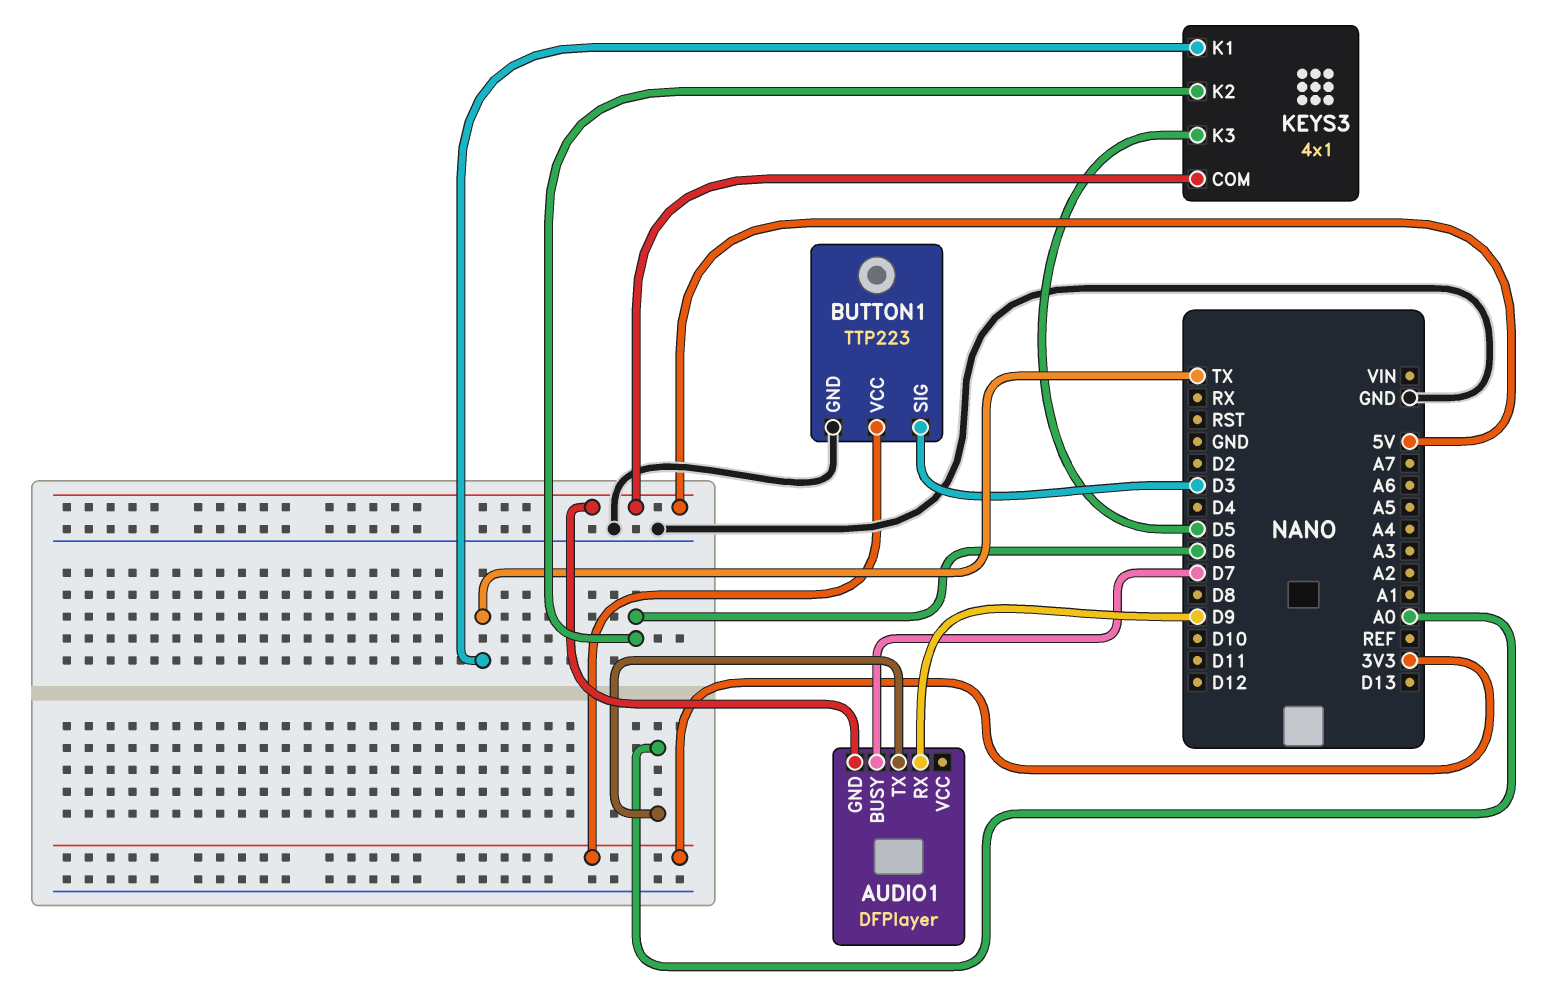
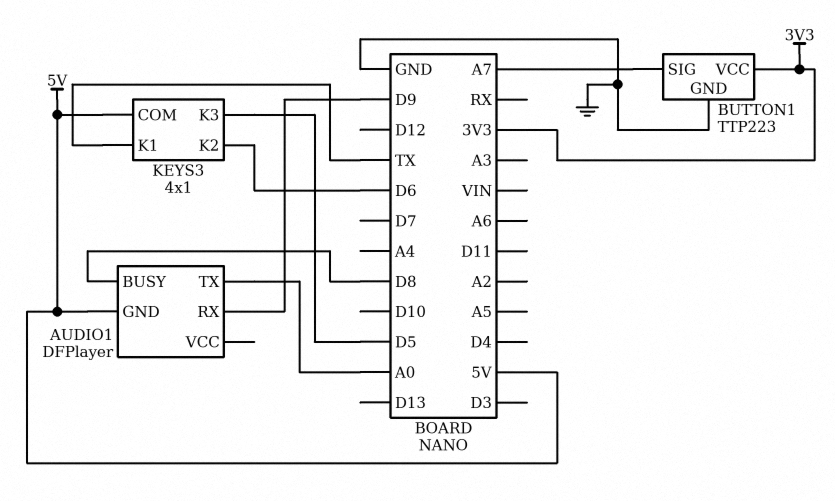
AUDIO1 pin BUSY: D7 -> D8
BUTTON1 pin SIG: D3 -> A7

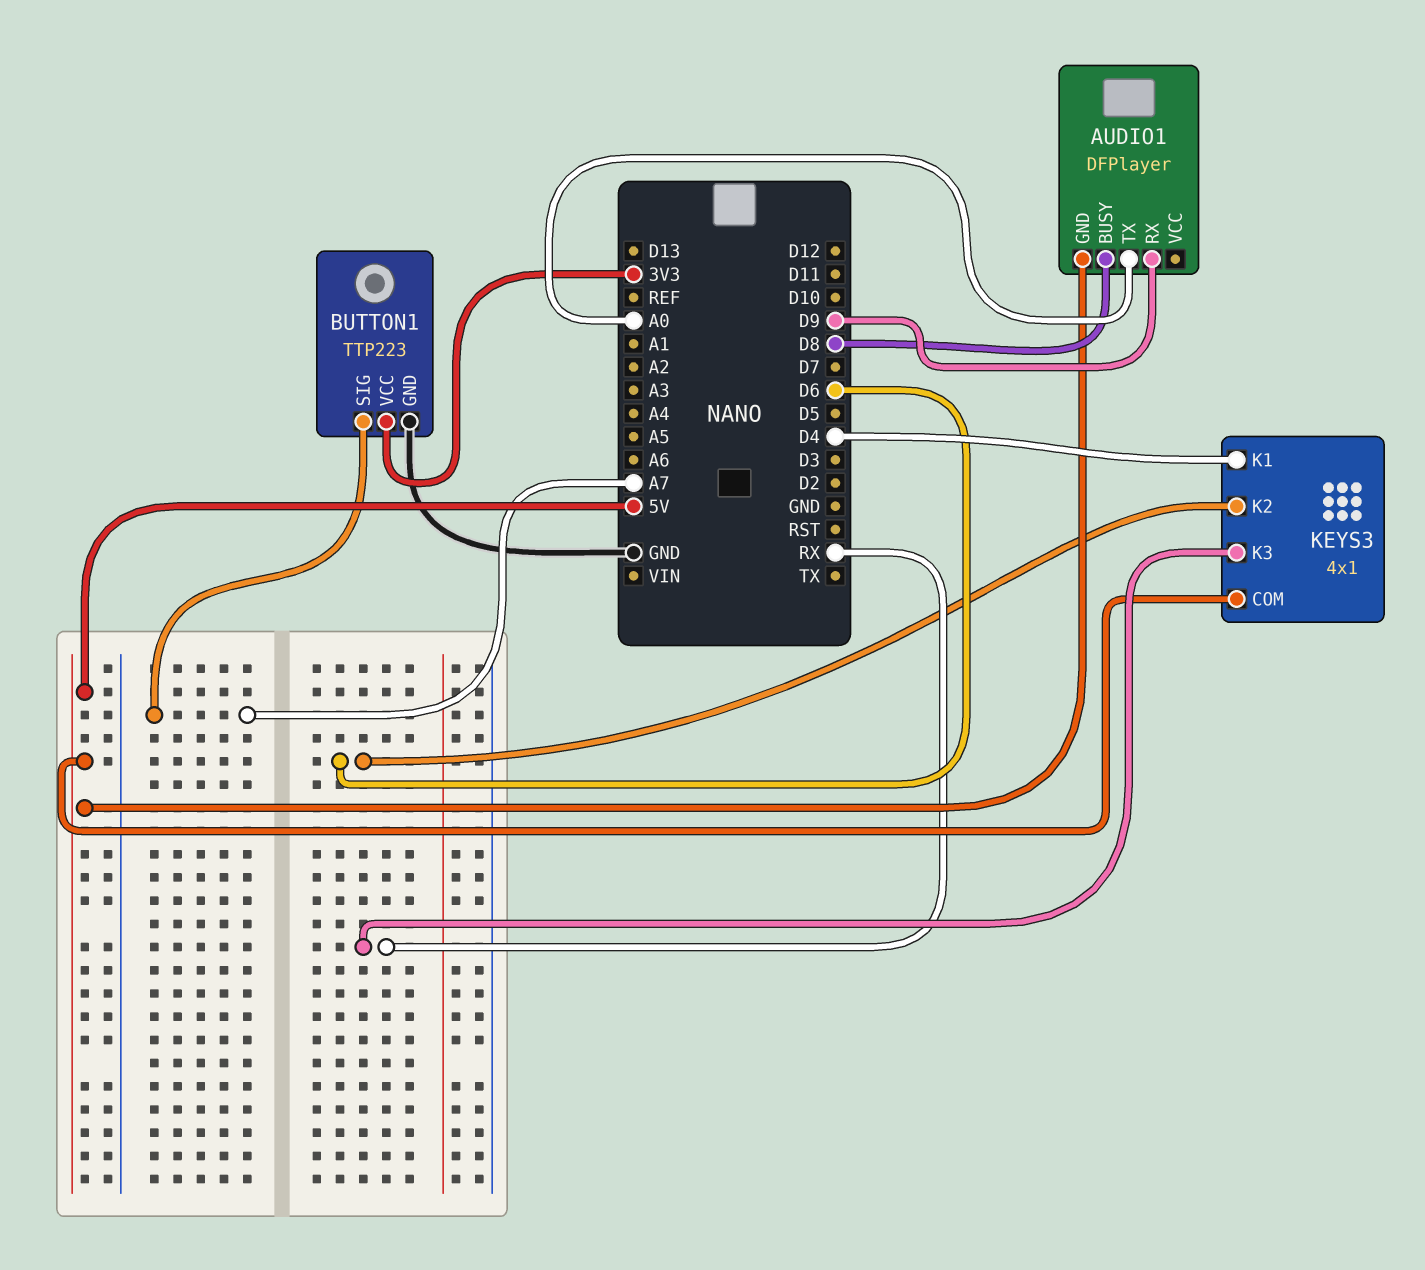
KEYS3 pin K1: TX -> D4
KEYS3 pin K3: D5 -> RX

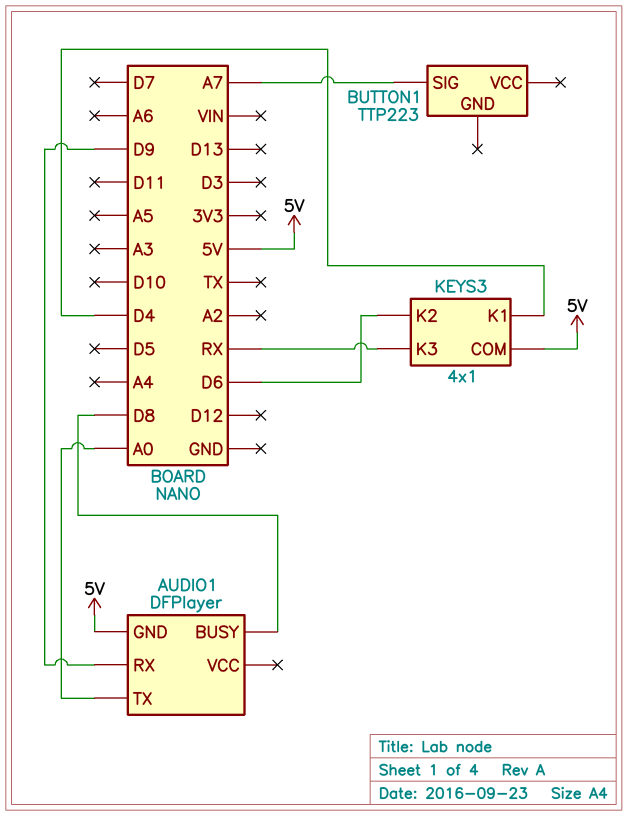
BUTTON1 pin GND: GND -> none
BUTTON1 pin VCC: 3V3 -> none

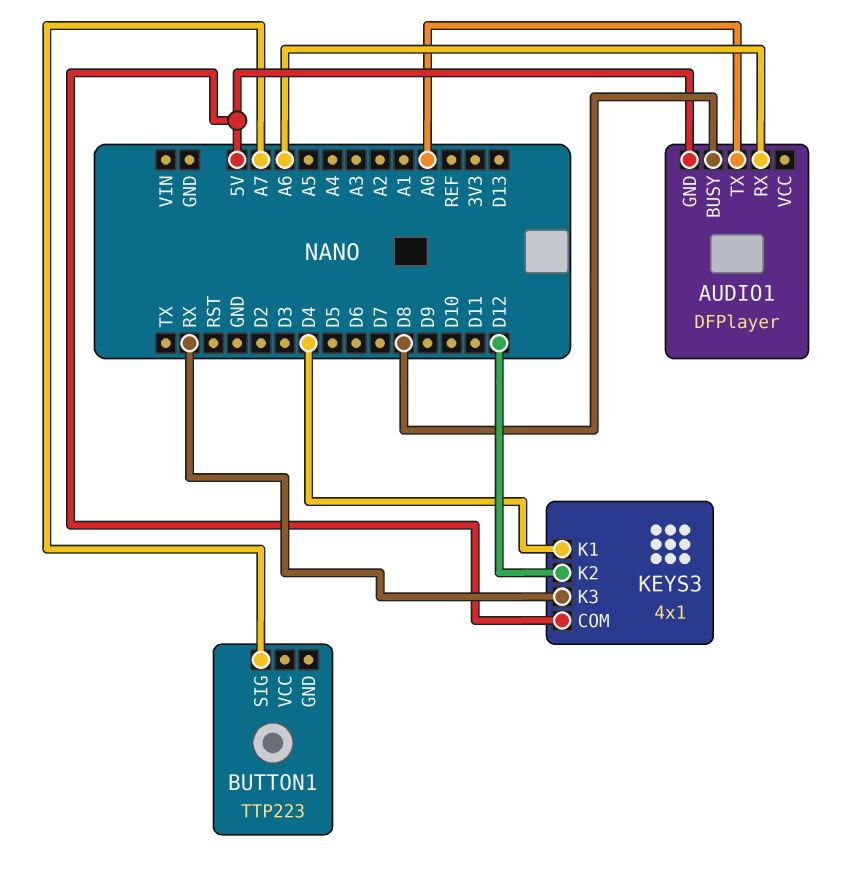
AUDIO1 pin RX: D9 -> A6
KEYS3 pin K2: D6 -> D12

